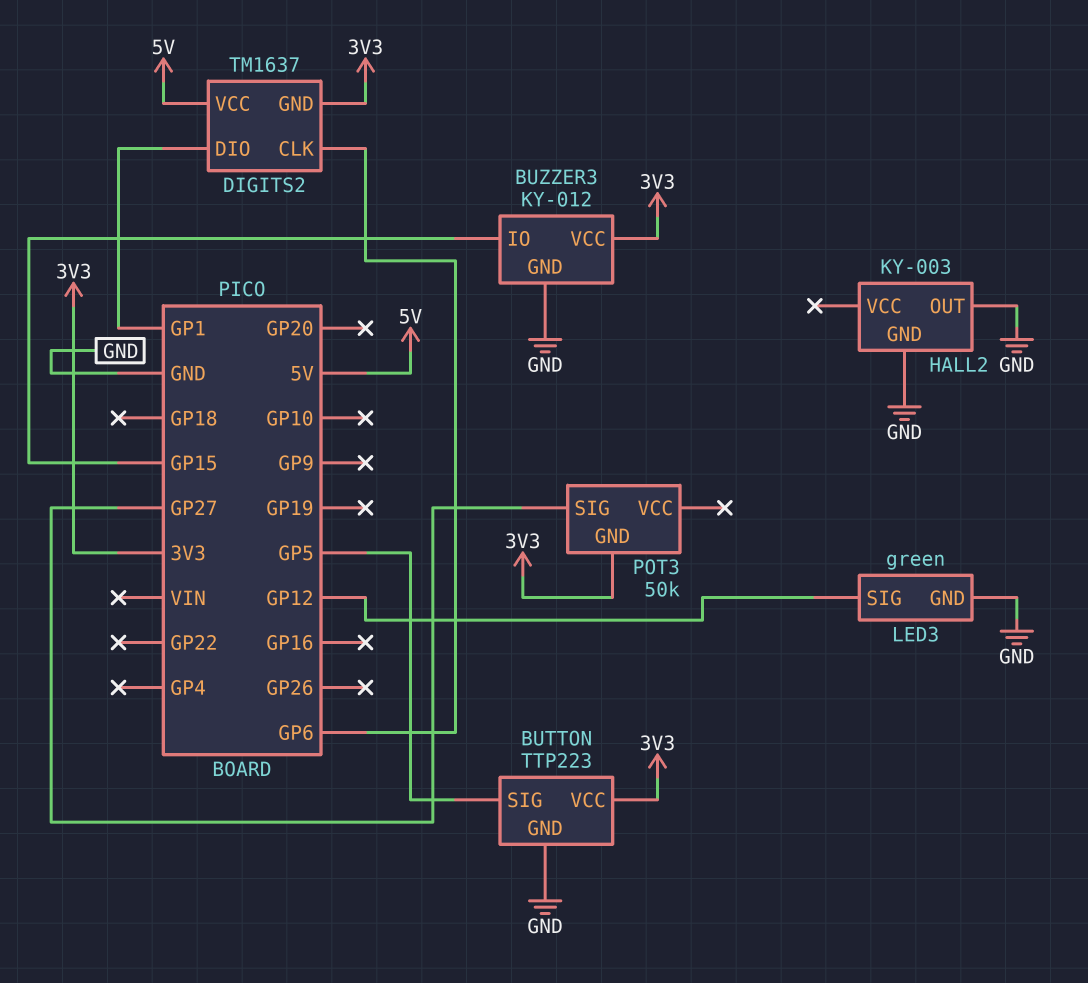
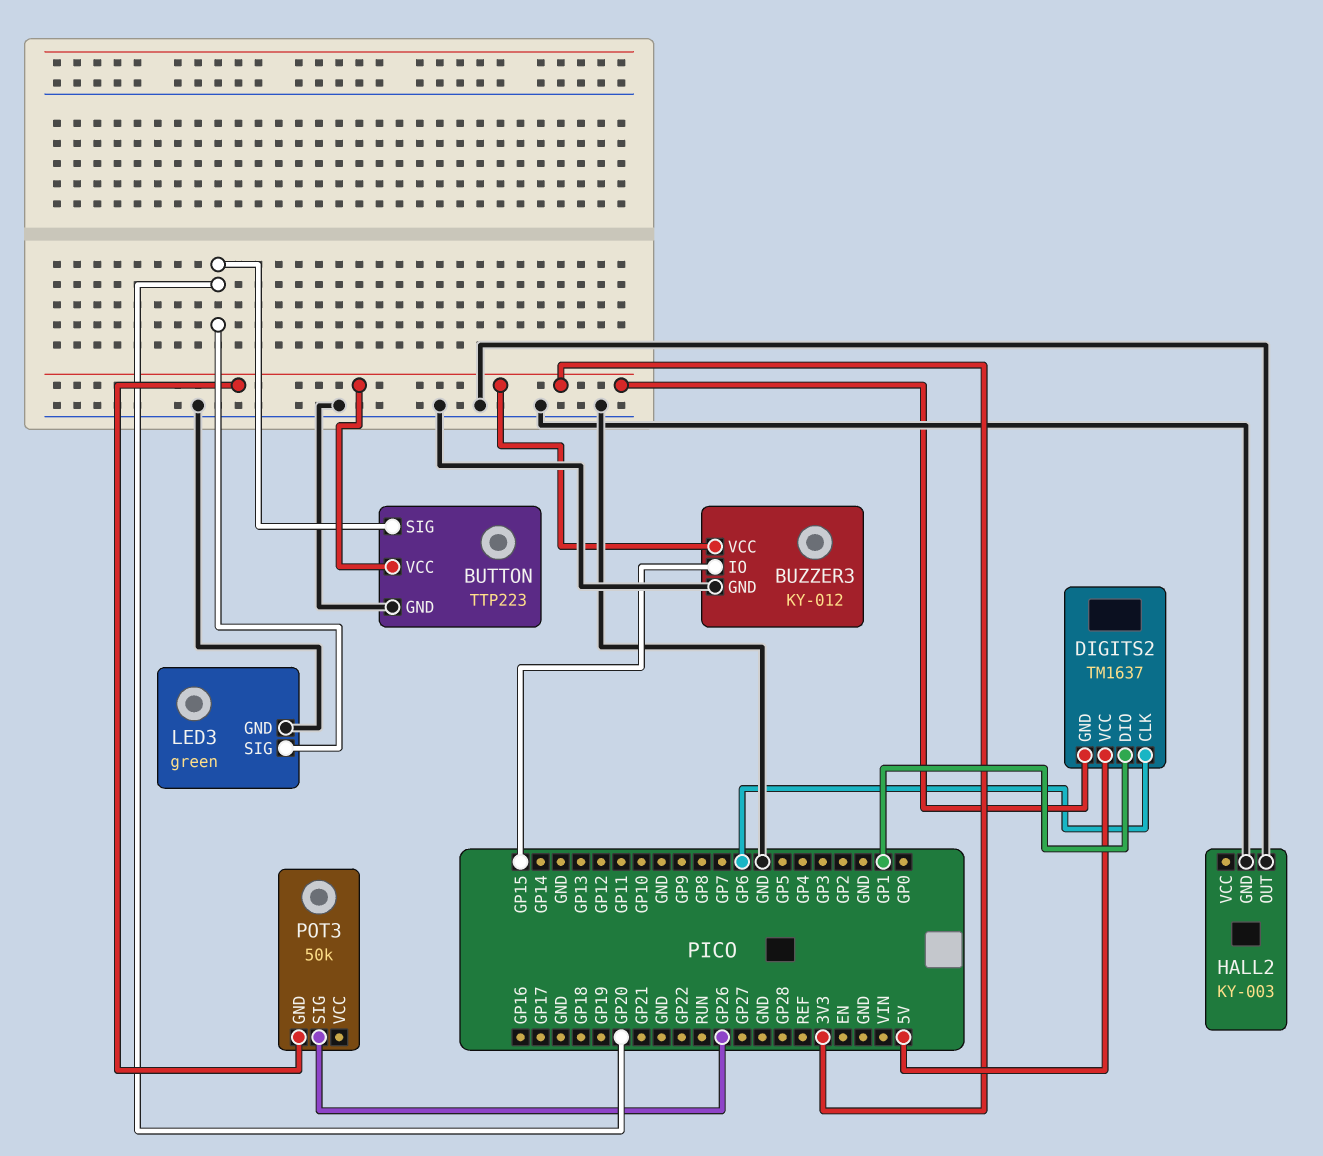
BUTTON pin SIG: GP5 -> GP20
LED3 pin SIG: GP12 -> GP20
POT3 pin SIG: GP27 -> GP26

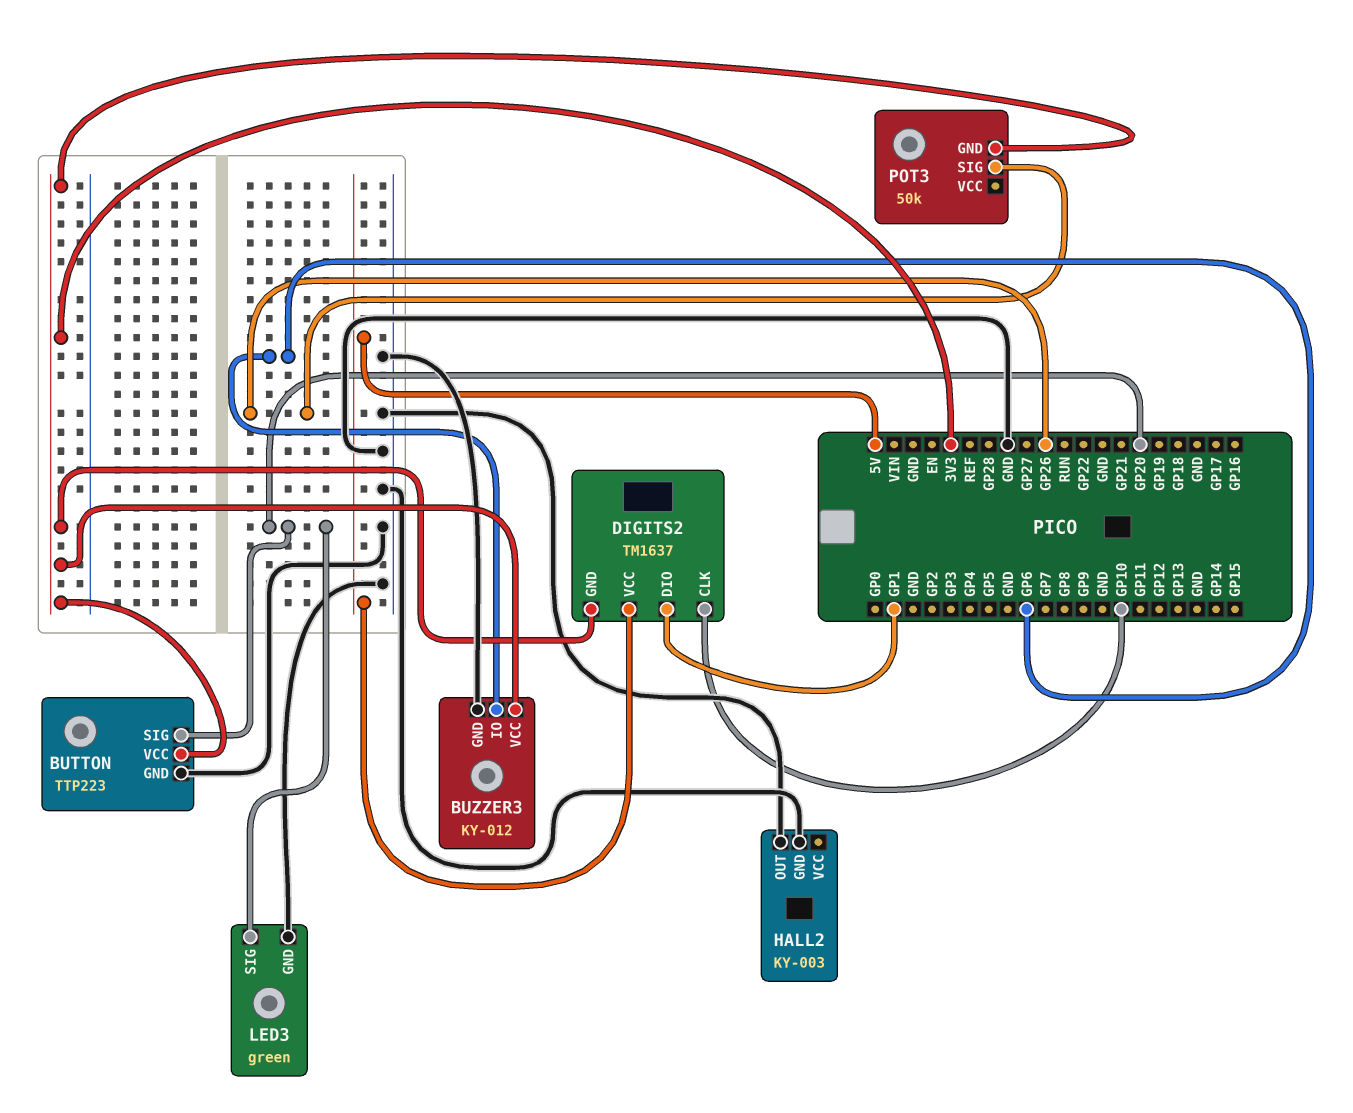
BUZZER3 pin IO: GP15 -> GP6
DIGITS2 pin CLK: GP6 -> GP10

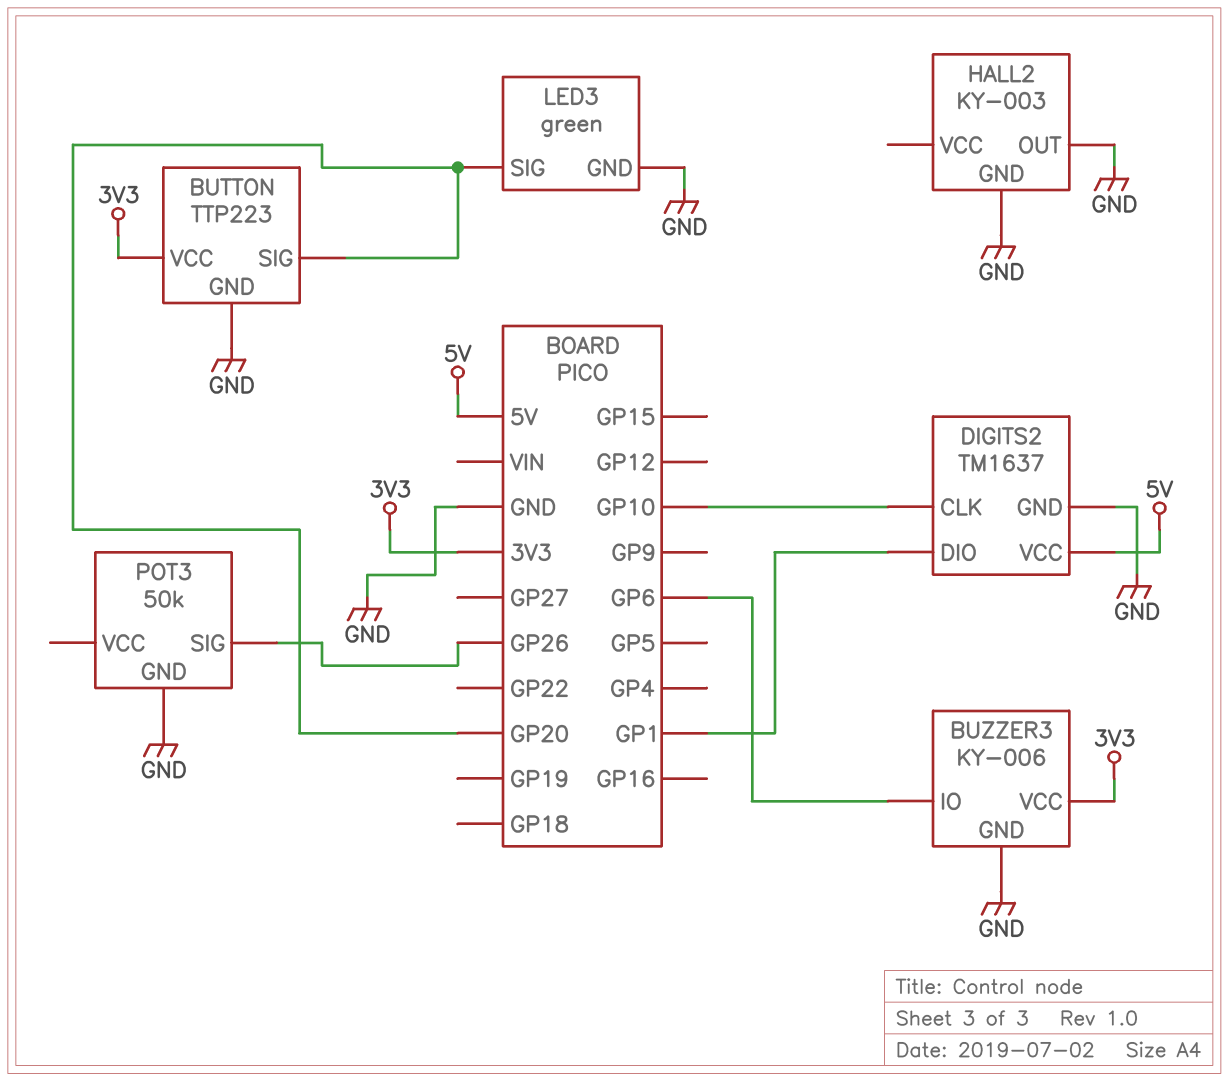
BUZZER3: KY-012 -> KY-006
DIGITS2 pin GND: 3V3 -> GND
POT3 pin GND: 3V3 -> GND

